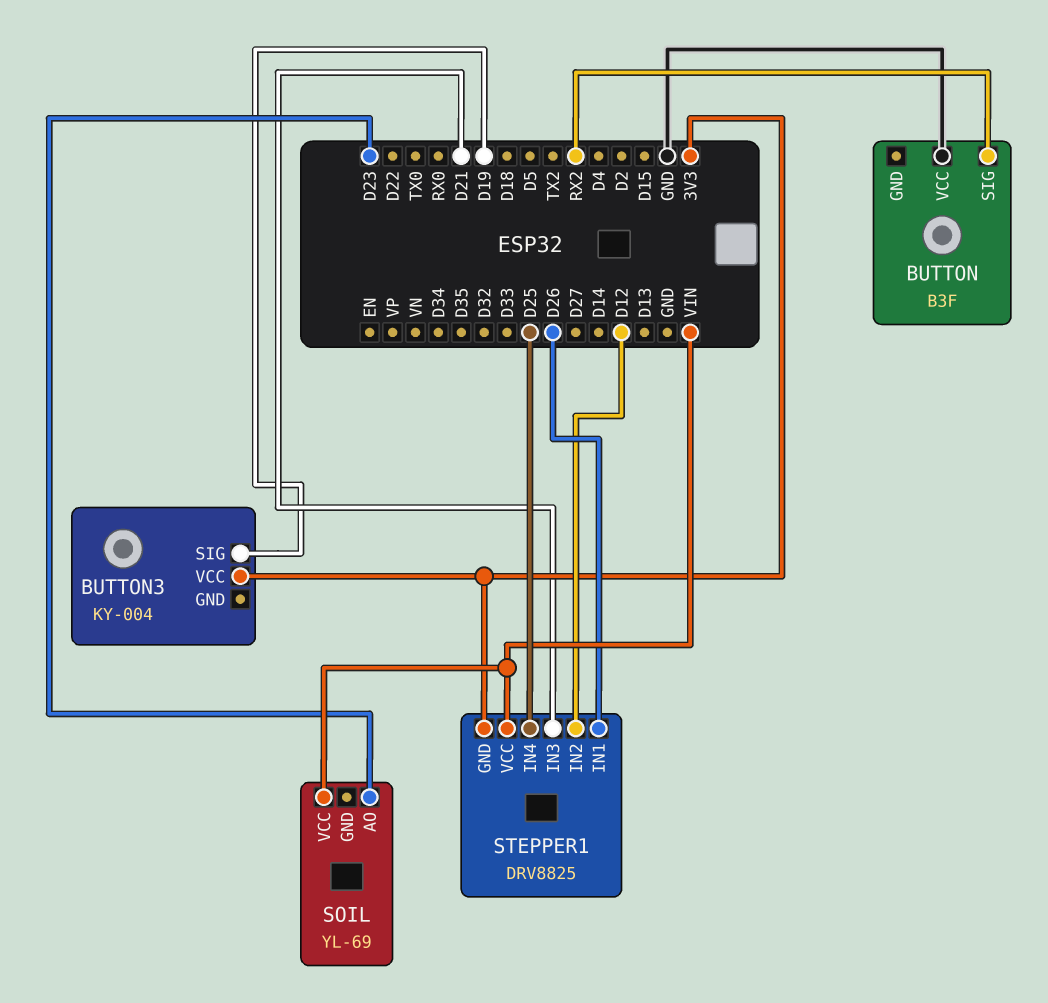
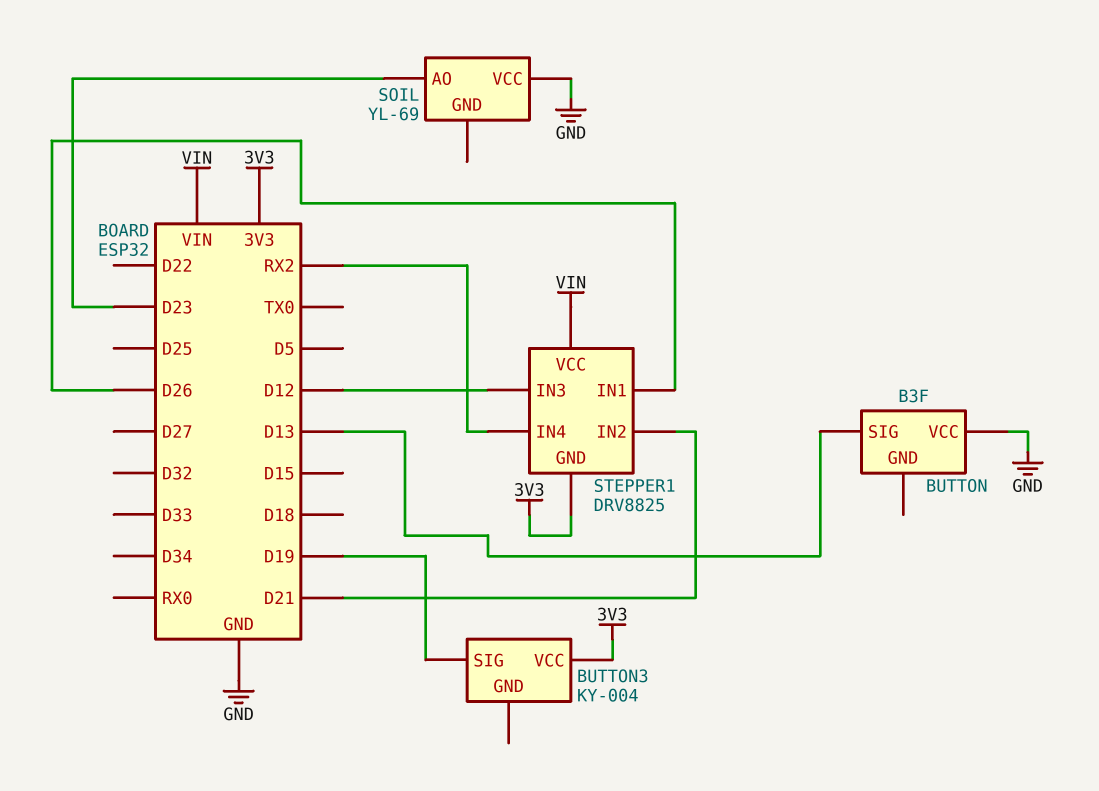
BUTTON pin SIG: RX2 -> D13
SOIL pin VCC: VIN -> GND
STEPPER1 pin IN2: D12 -> D21
STEPPER1 pin IN3: D21 -> D12
STEPPER1 pin IN4: D25 -> RX2

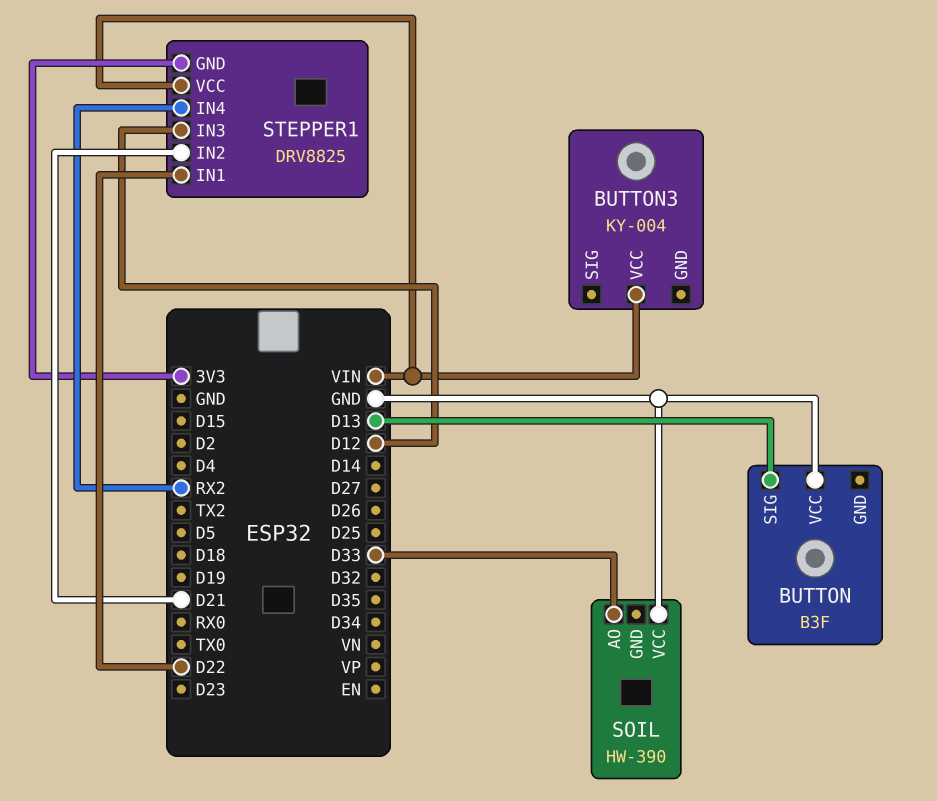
BUTTON3 pin SIG: D19 -> none
BUTTON3 pin VCC: 3V3 -> VIN
SOIL: YL-69 -> HW-390
SOIL pin AO: D23 -> D33
STEPPER1 pin IN1: D26 -> D22

